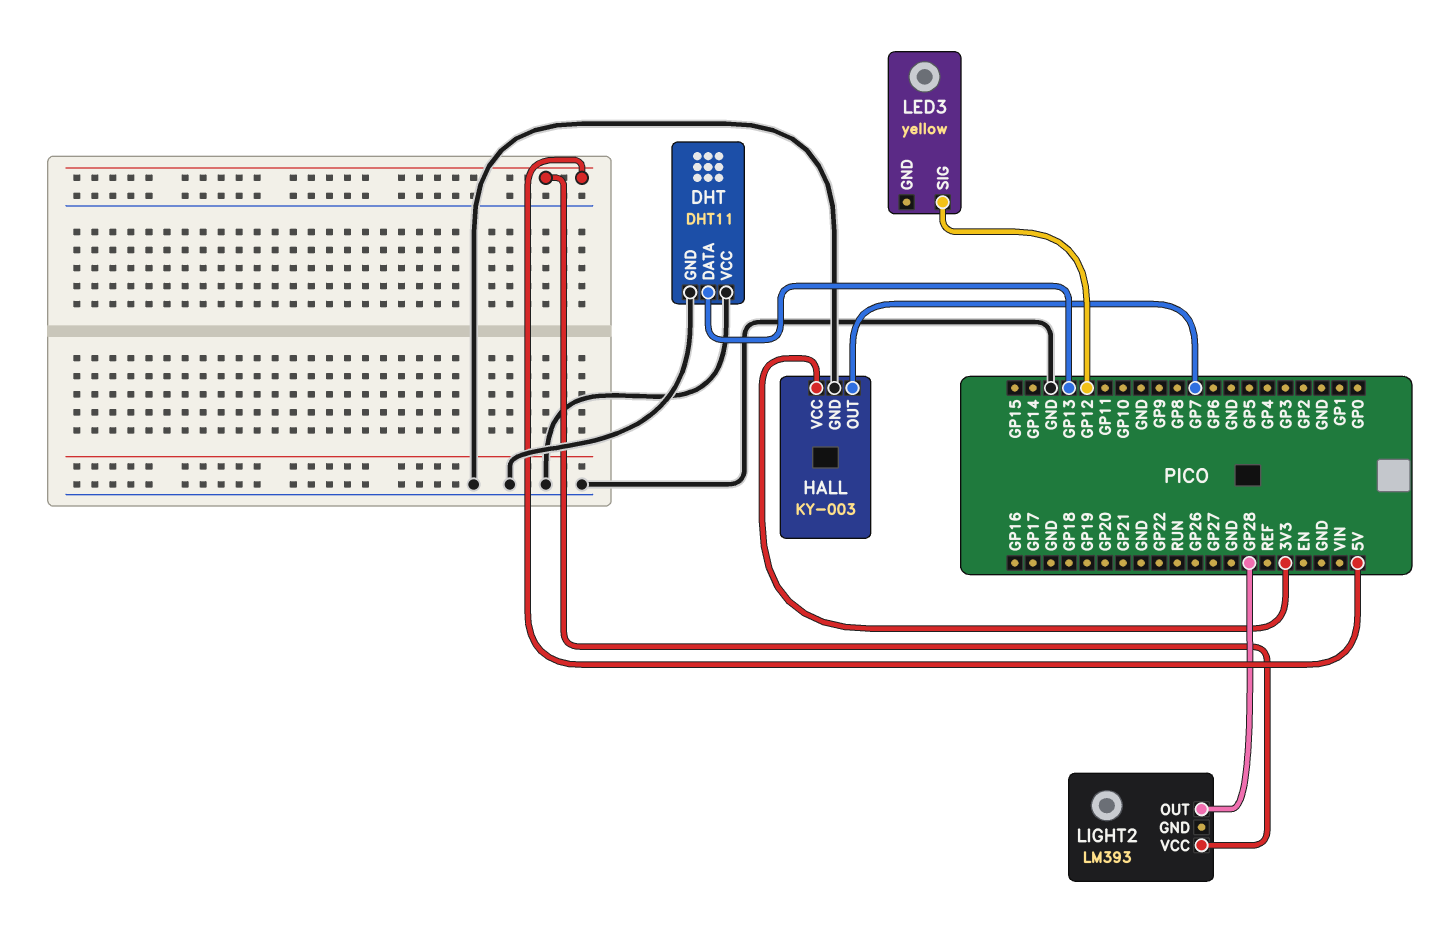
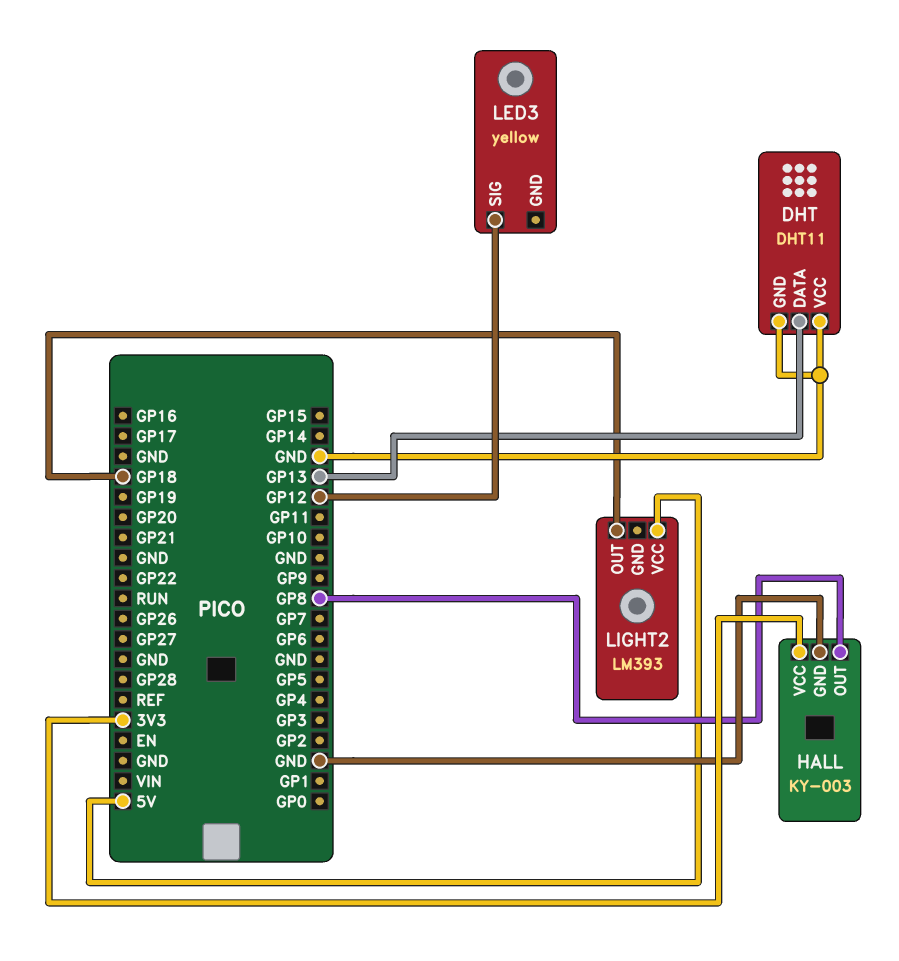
HALL pin OUT: GP7 -> GP8
LIGHT2 pin OUT: GP28 -> GP18

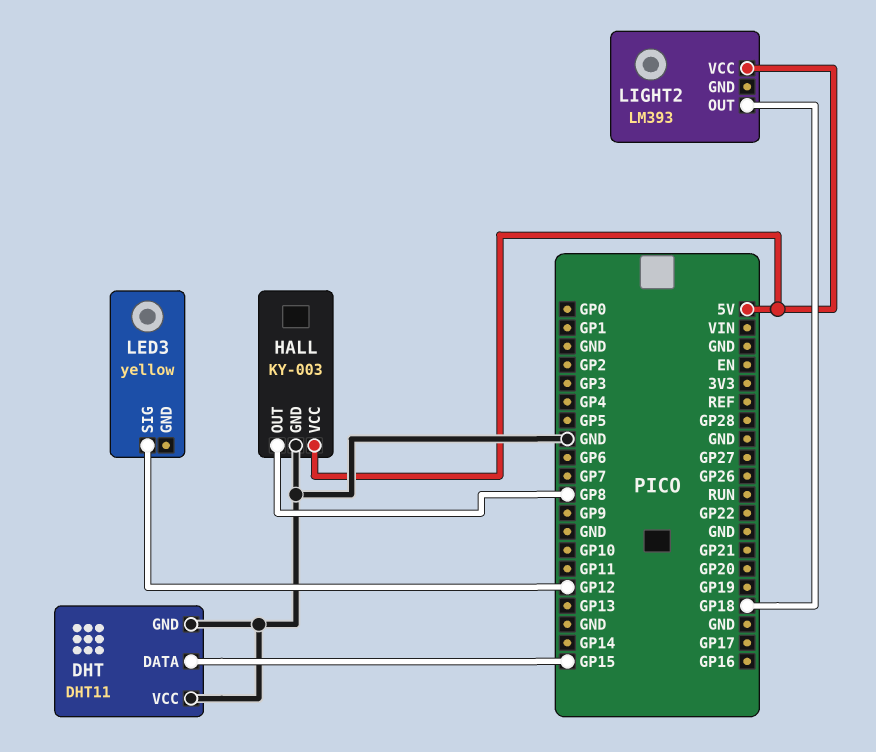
DHT pin DATA: GP13 -> GP15
HALL pin VCC: 3V3 -> 5V

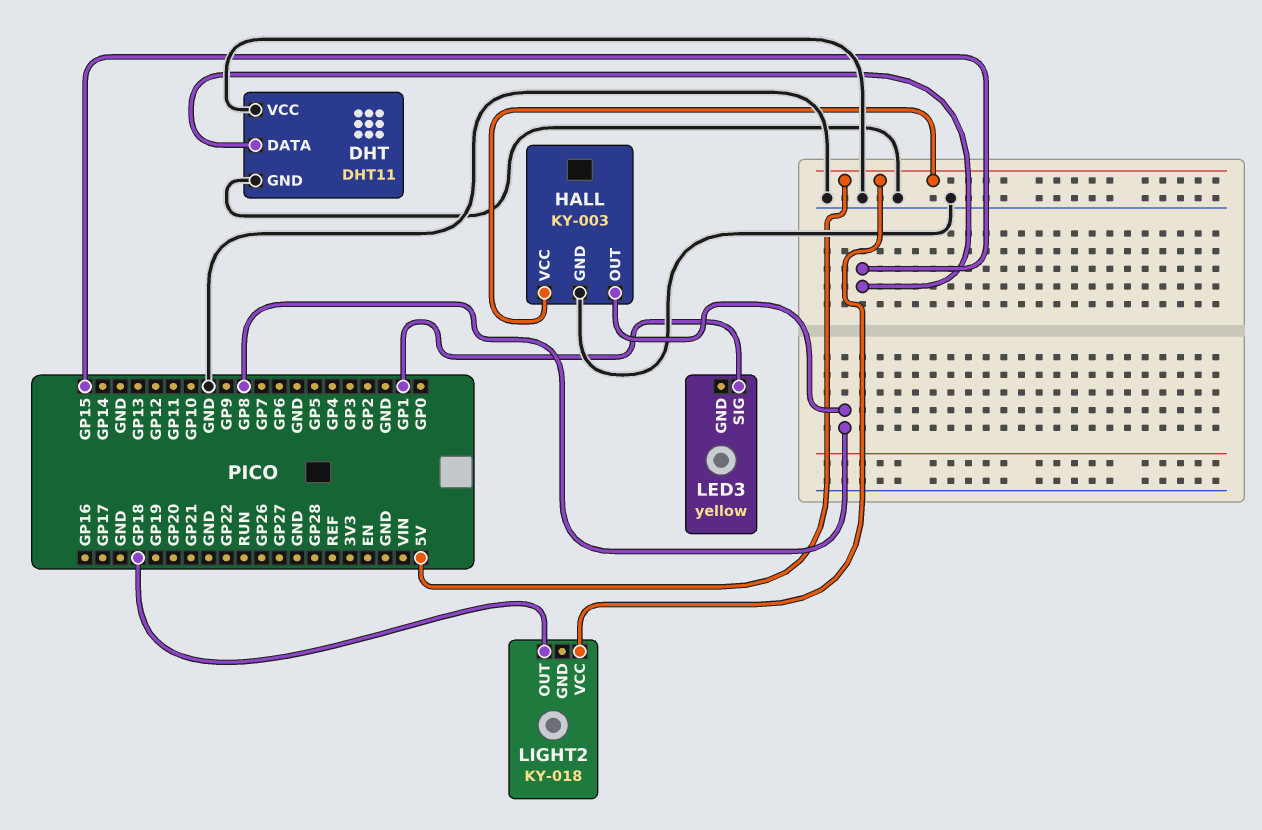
LED3 pin SIG: GP12 -> GP1
LIGHT2: LM393 -> KY-018

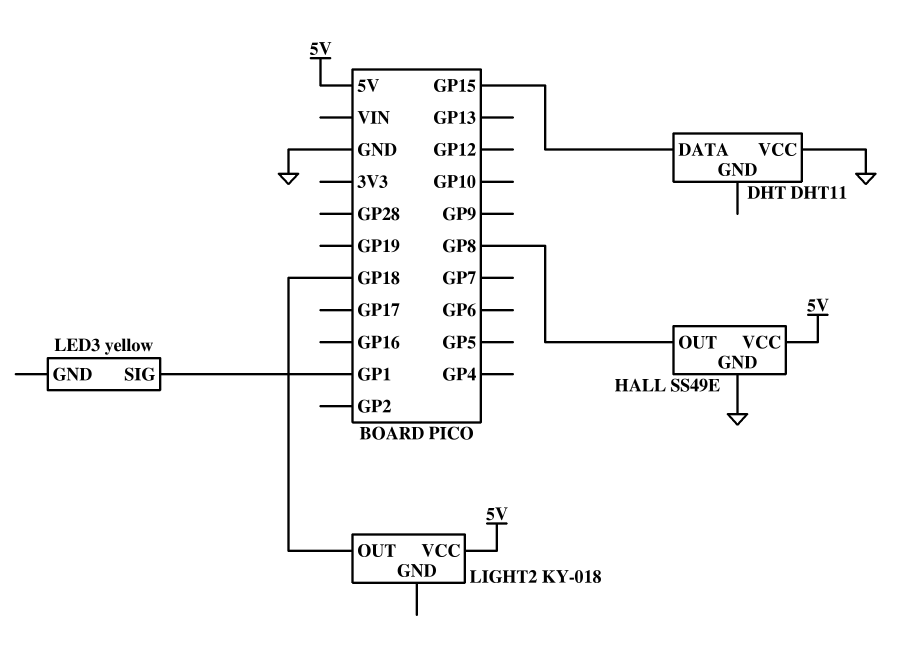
DHT pin GND: GND -> none
HALL: KY-003 -> SS49E

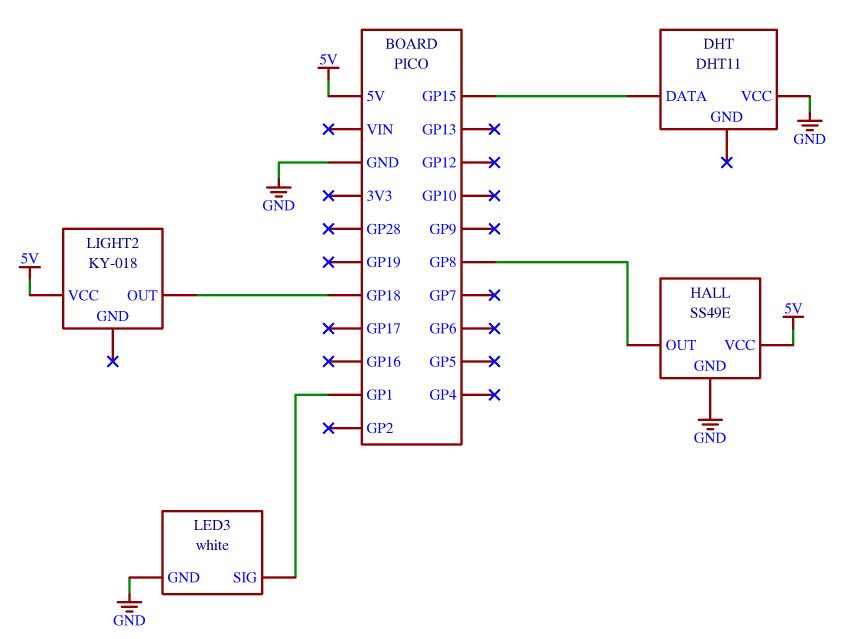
LED3: yellow -> white
LED3 pin GND: none -> GND

